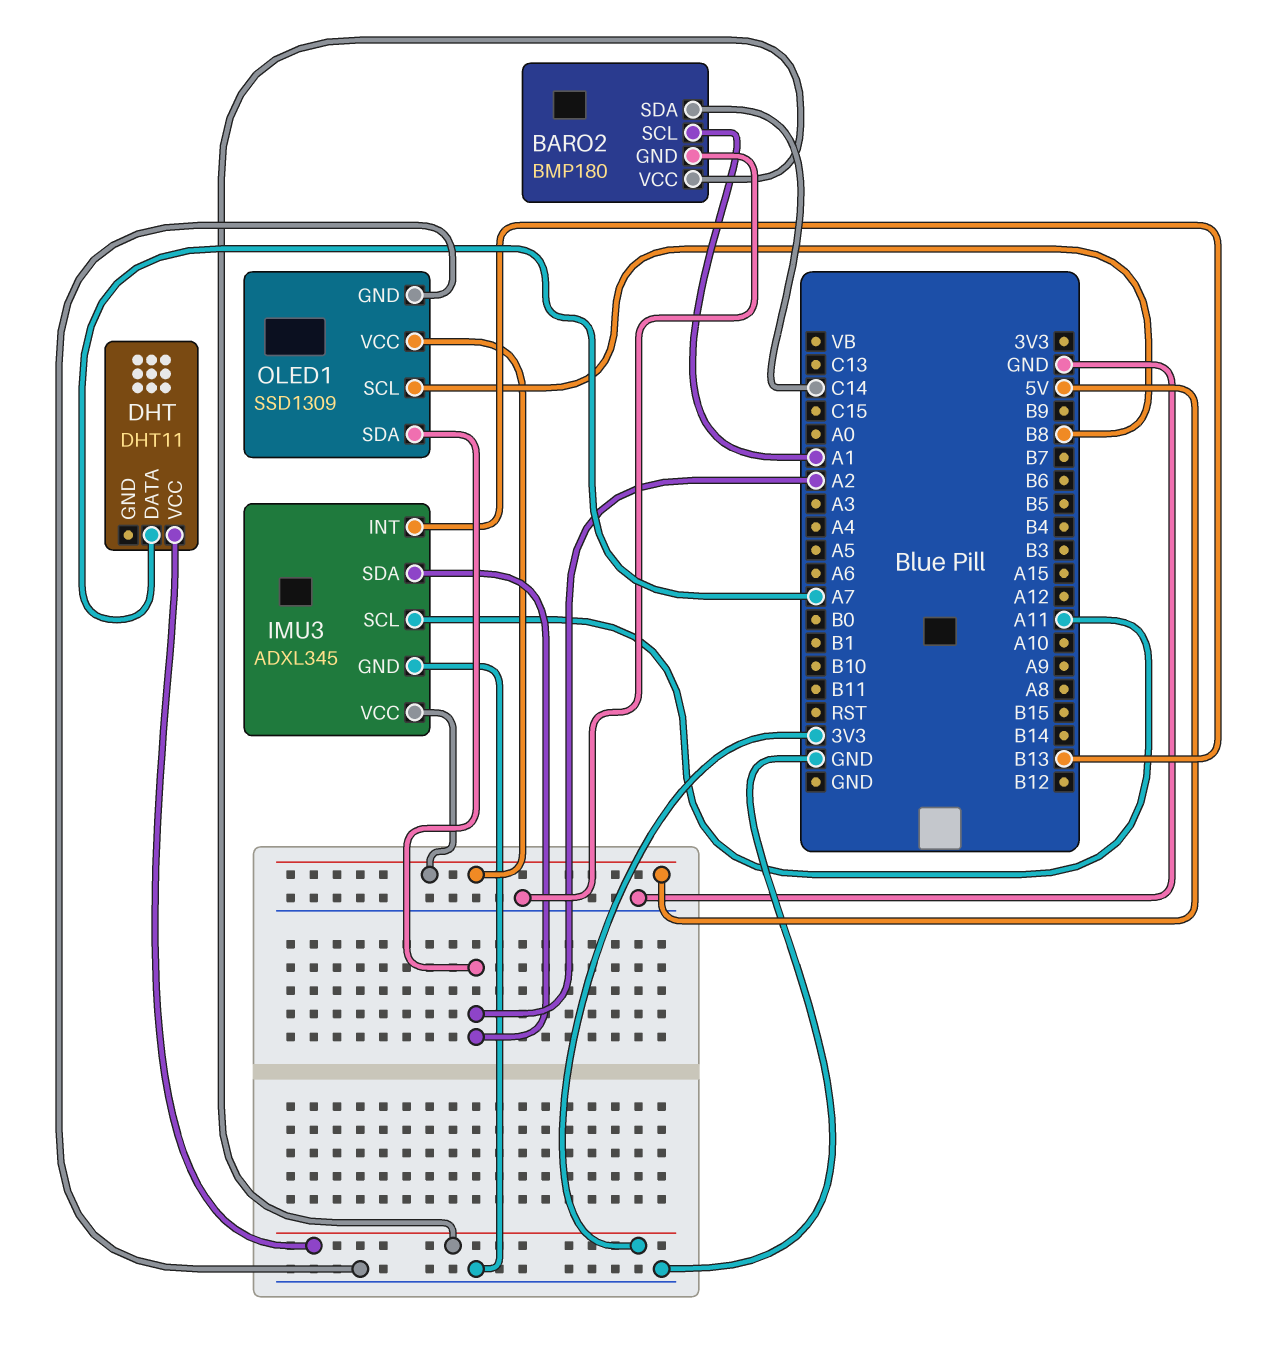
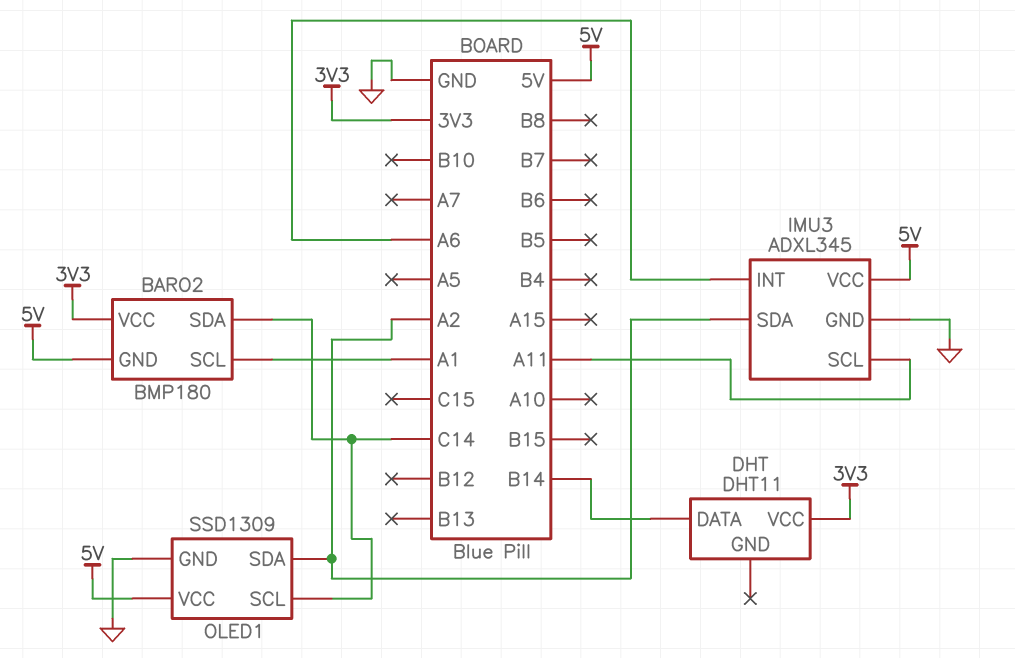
BARO2 pin GND: GND -> 5V
DHT pin DATA: A7 -> B14
IMU3 pin INT: B13 -> A6
OLED1 pin SCL: B8 -> C14

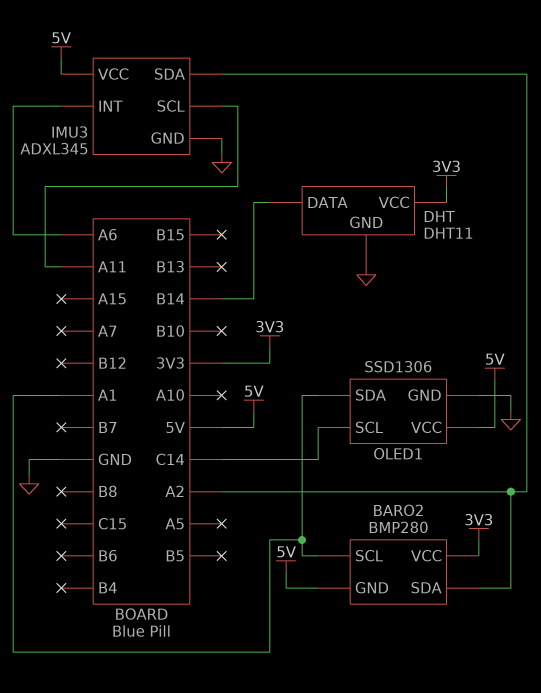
BARO2: BMP180 -> BMP280
BARO2 pin SDA: C14 -> A2
DHT pin GND: none -> GND
OLED1: SSD1309 -> SSD1306
OLED1 pin SDA: A2 -> A1

